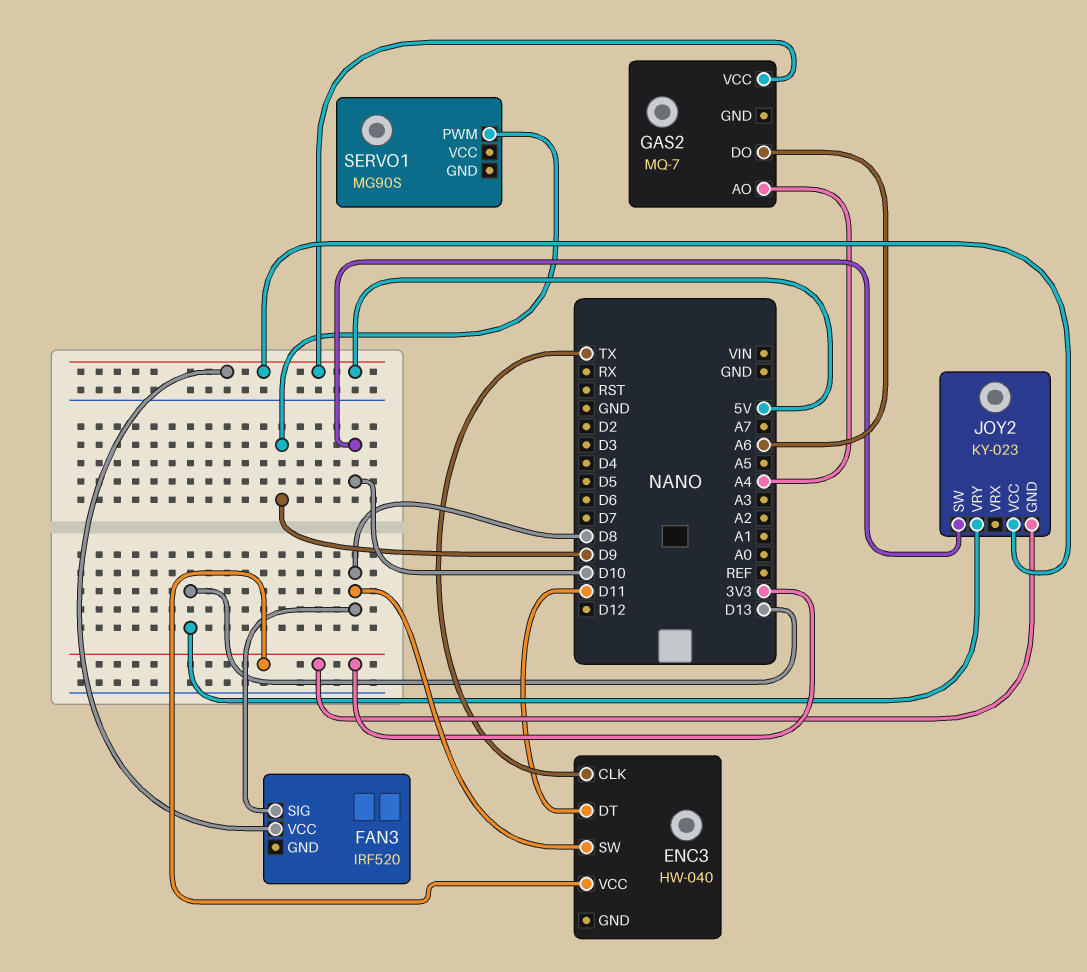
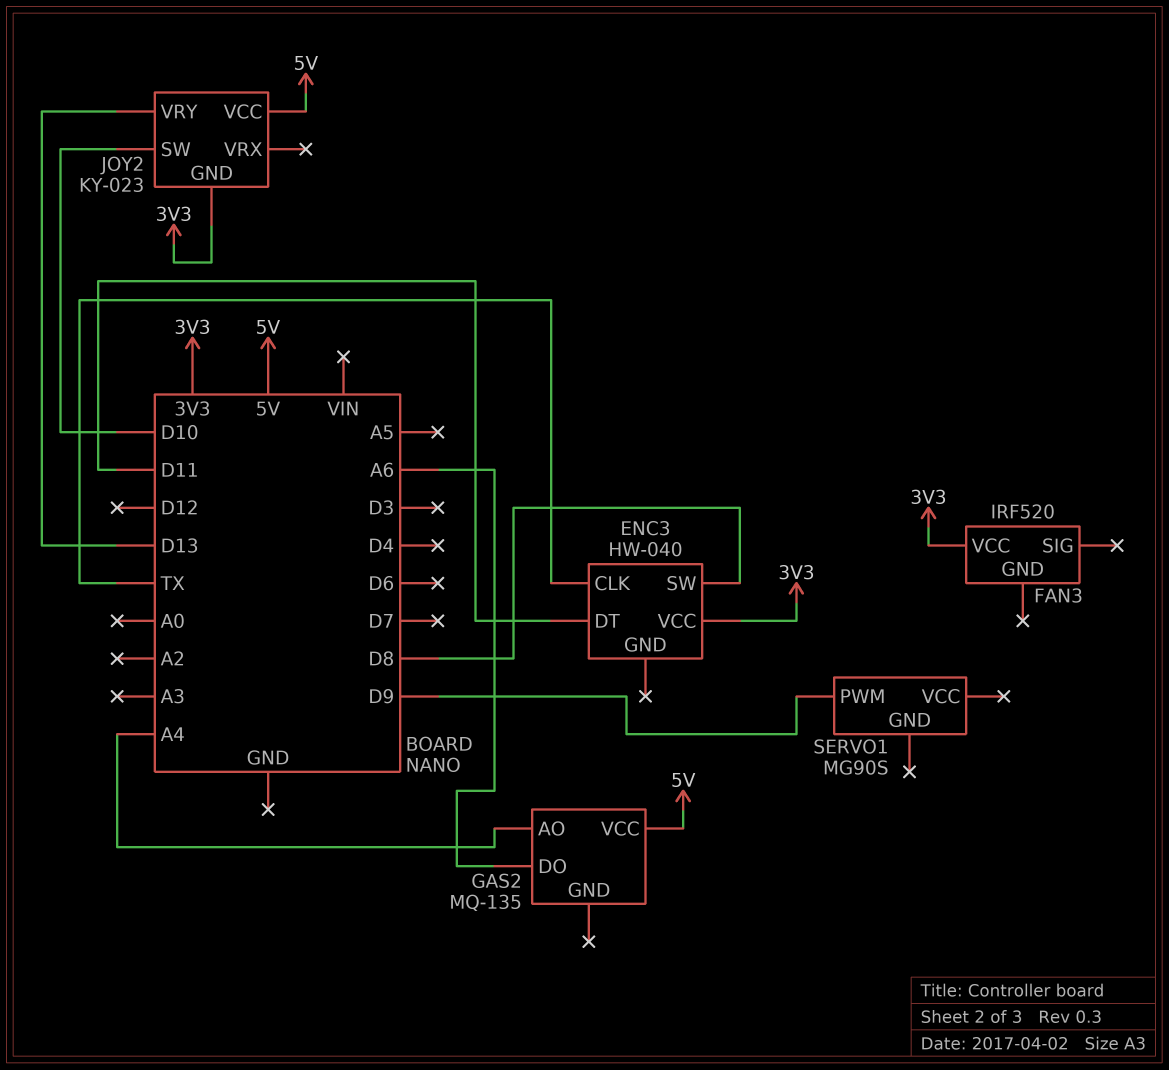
FAN3 pin SIG: D8 -> none
FAN3 pin VCC: 5V -> 3V3
GAS2: MQ-7 -> MQ-135

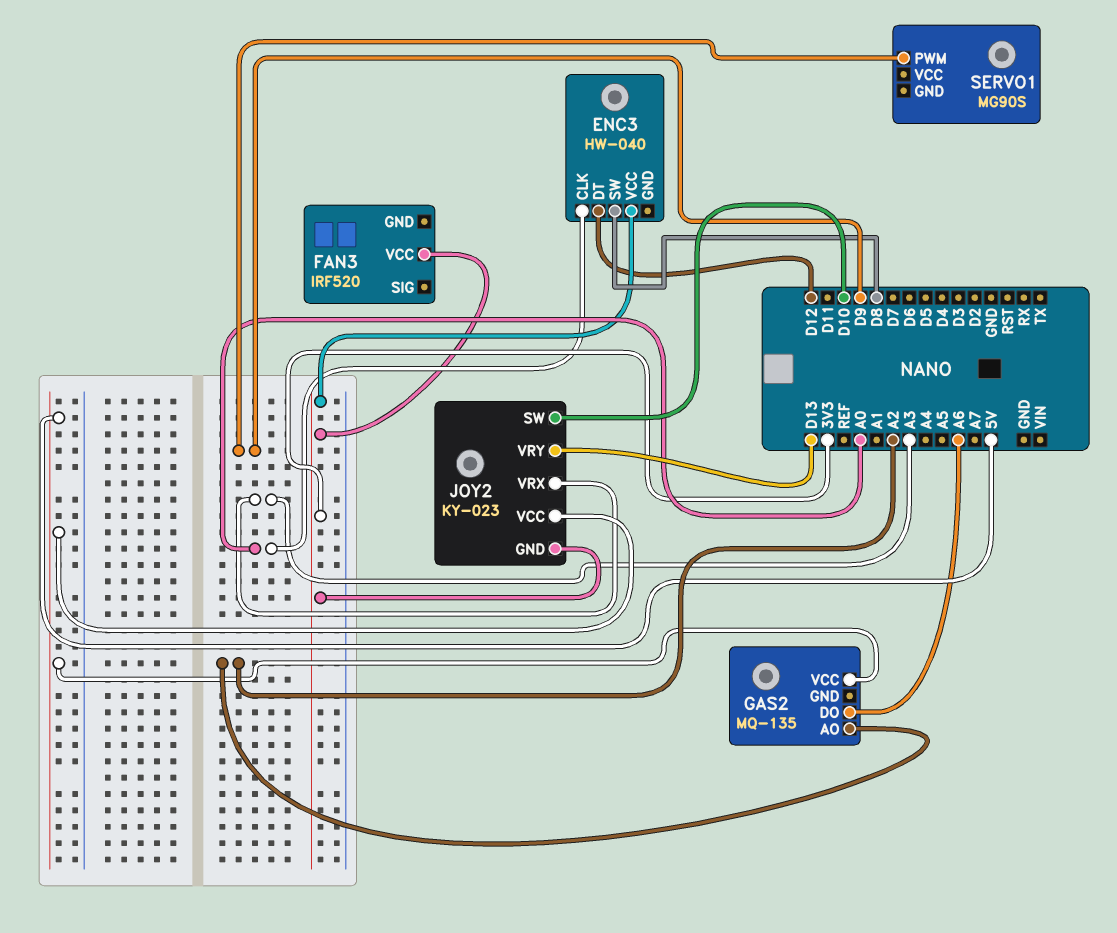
ENC3 pin CLK: TX -> A0
ENC3 pin DT: D11 -> D12
GAS2 pin AO: A4 -> A2
JOY2 pin VRX: none -> A3

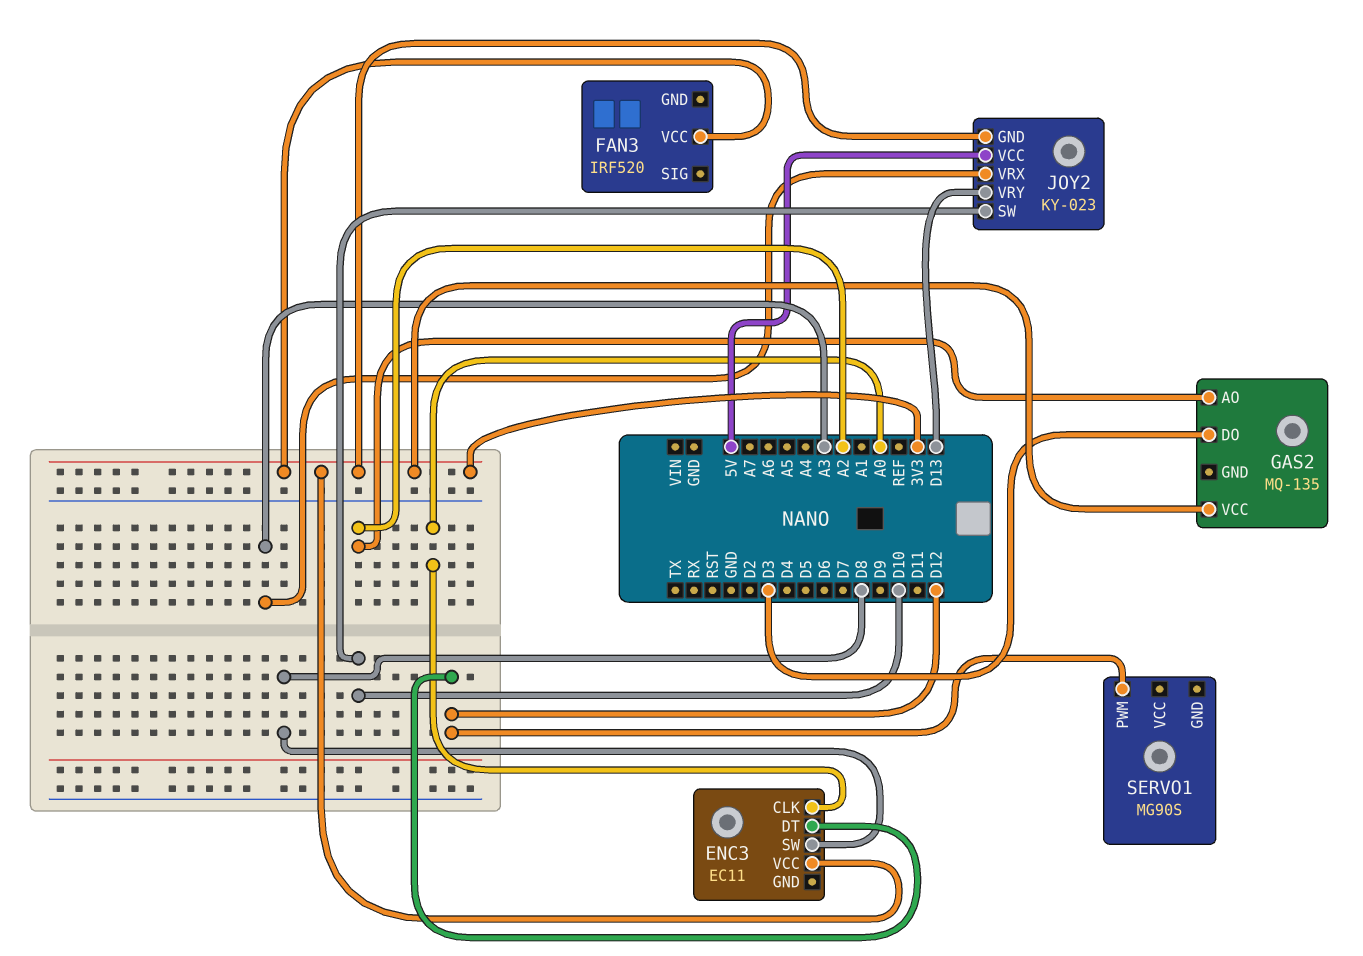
ENC3: HW-040 -> EC11
GAS2 pin DO: A6 -> D3
GAS2 pin VCC: 5V -> 3V3
SERVO1 pin PWM: D9 -> D12

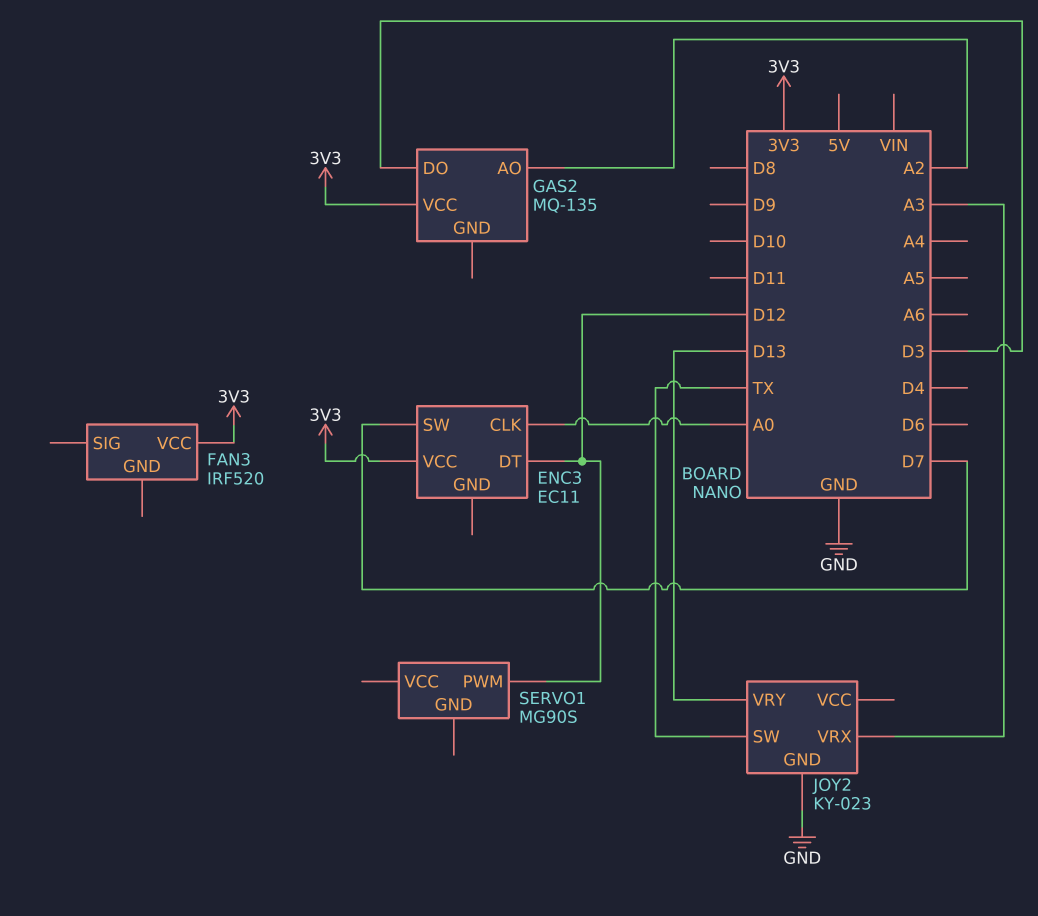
ENC3 pin SW: D8 -> D7
JOY2 pin GND: 3V3 -> GND
JOY2 pin SW: D10 -> TX
JOY2 pin VCC: 5V -> none

